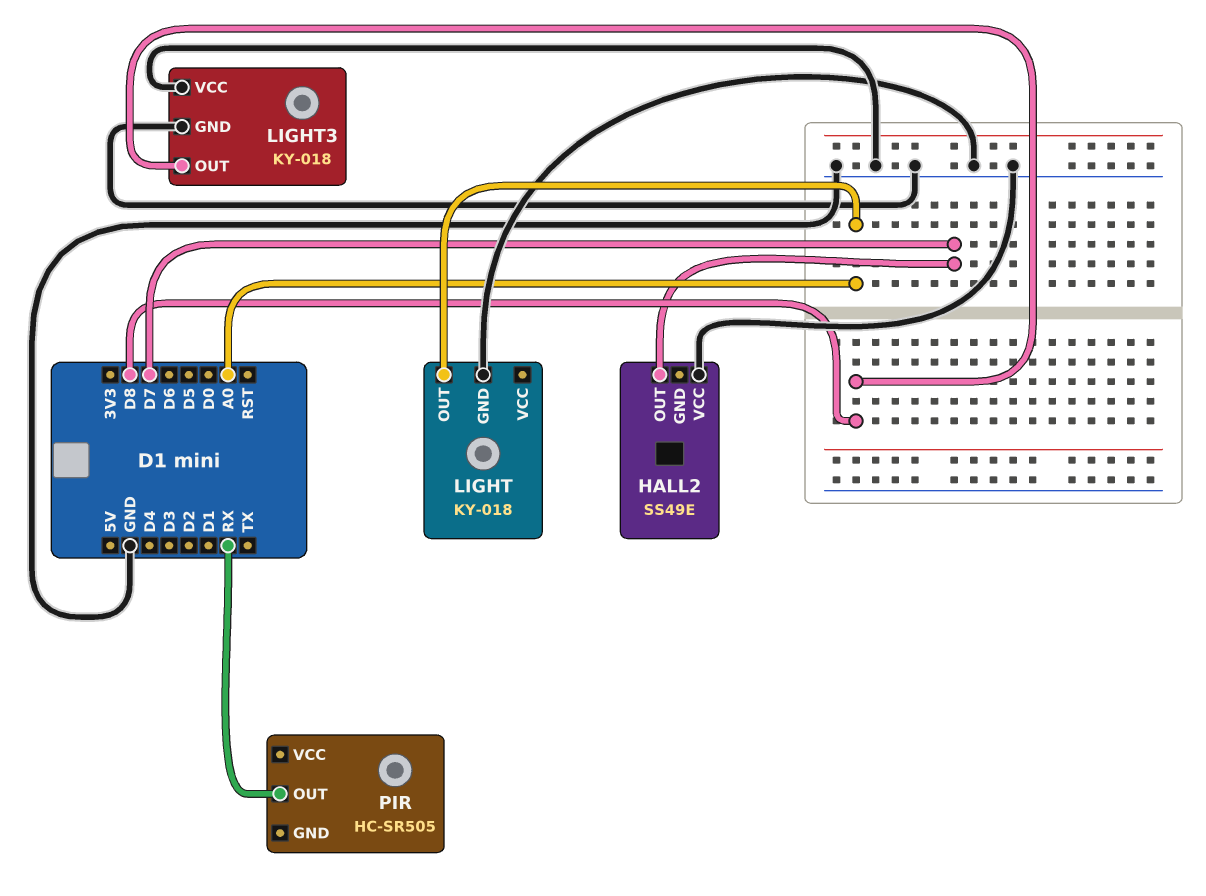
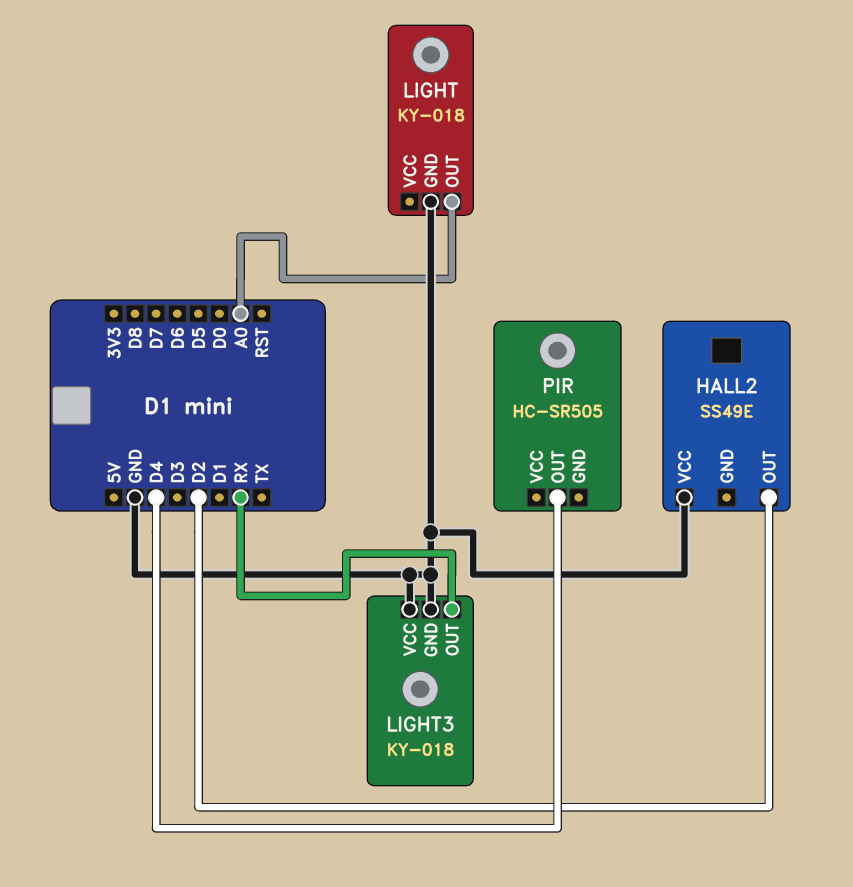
HALL2 pin OUT: D7 -> D2
LIGHT3 pin OUT: D8 -> RX
PIR pin OUT: RX -> D4

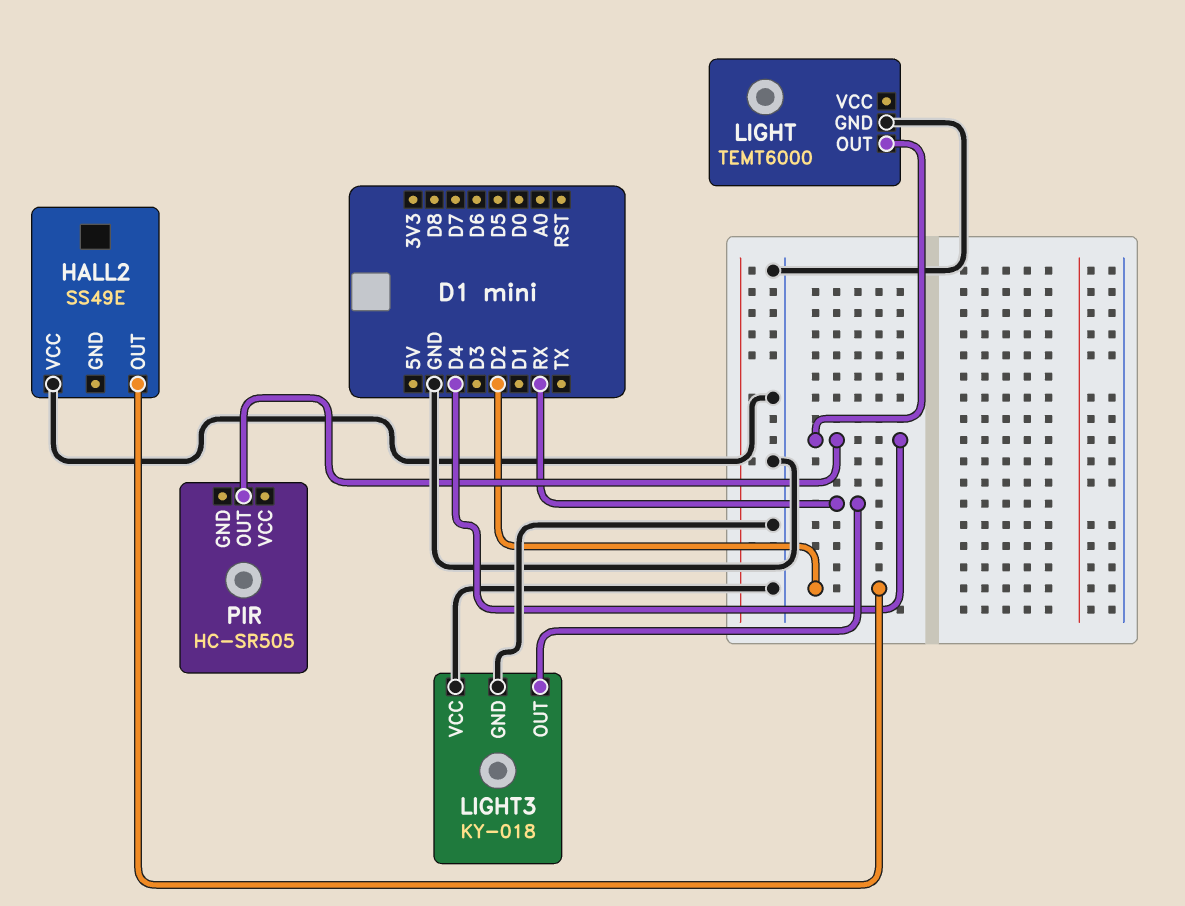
LIGHT: KY-018 -> TEMT6000
LIGHT pin OUT: A0 -> D4

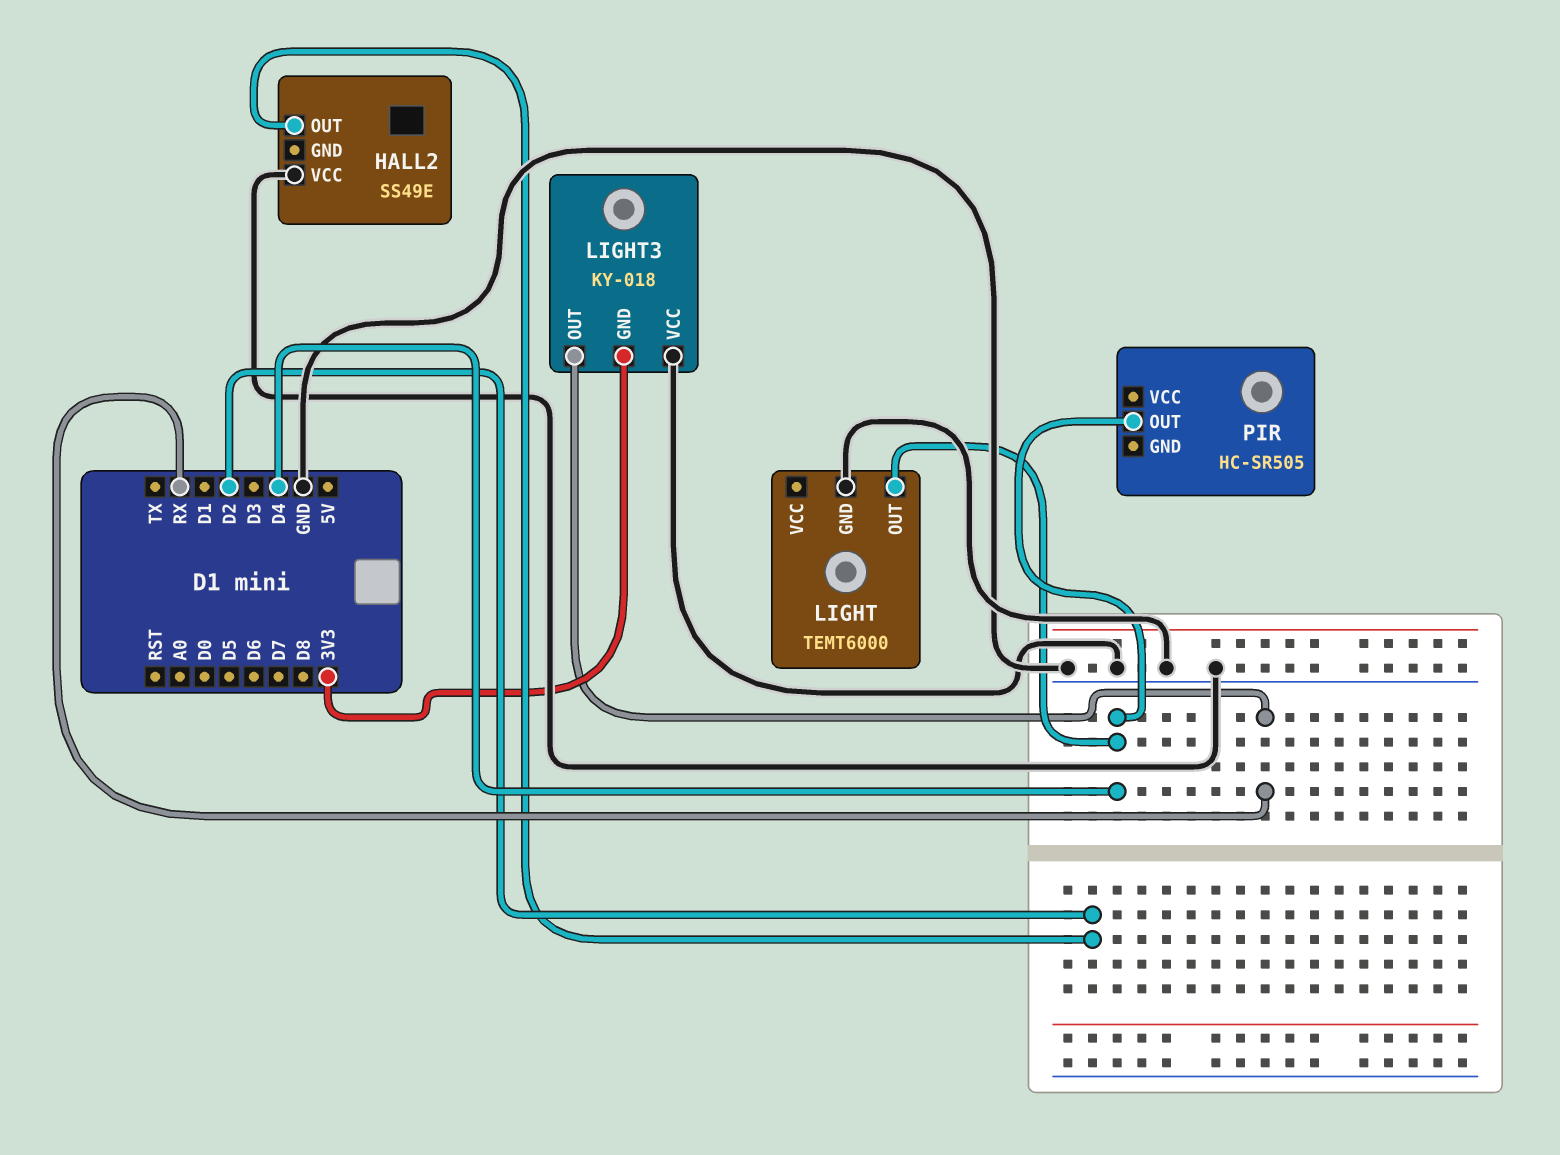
LIGHT3 pin GND: GND -> 3V3

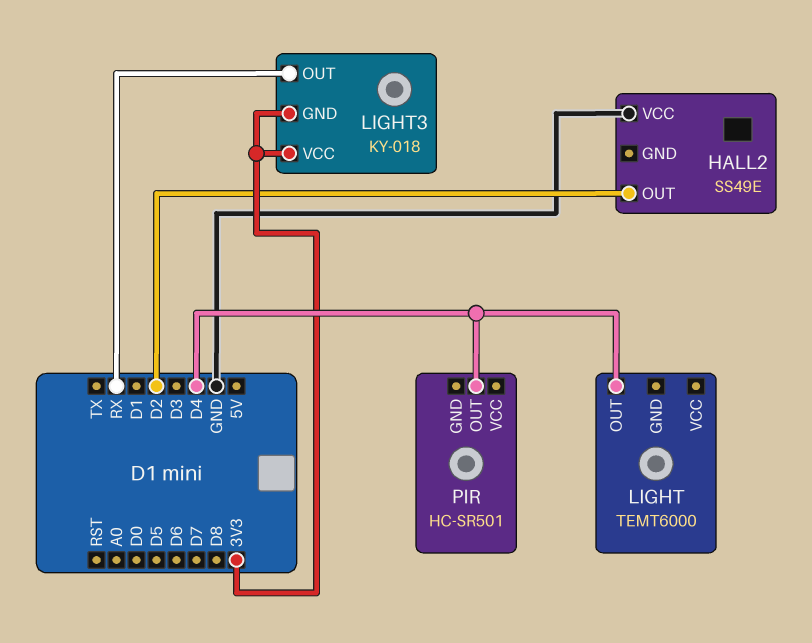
LIGHT pin GND: GND -> none
LIGHT3 pin VCC: GND -> 3V3
PIR: HC-SR505 -> HC-SR501

